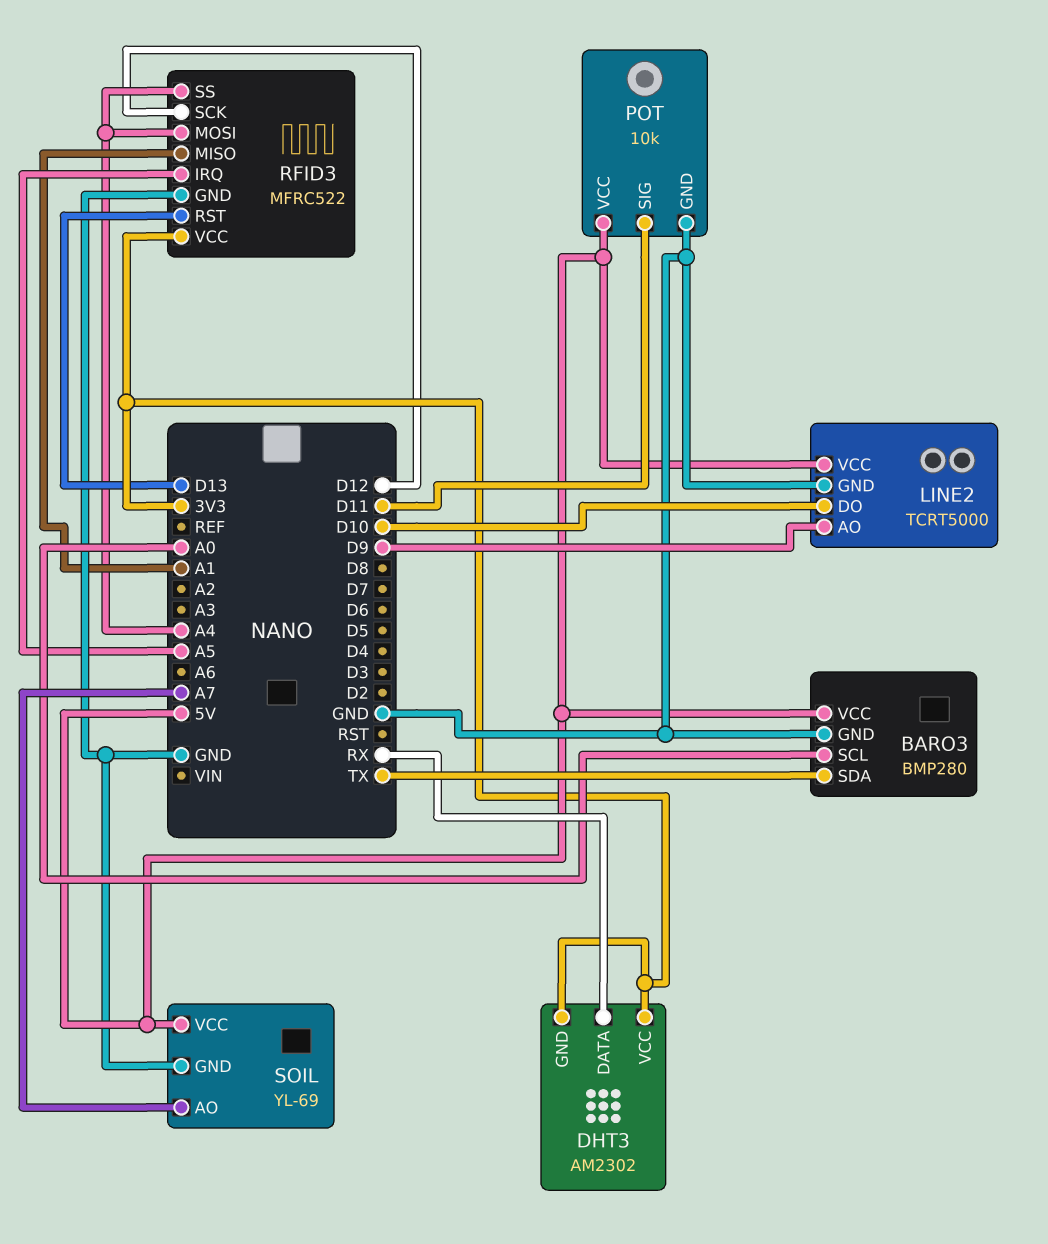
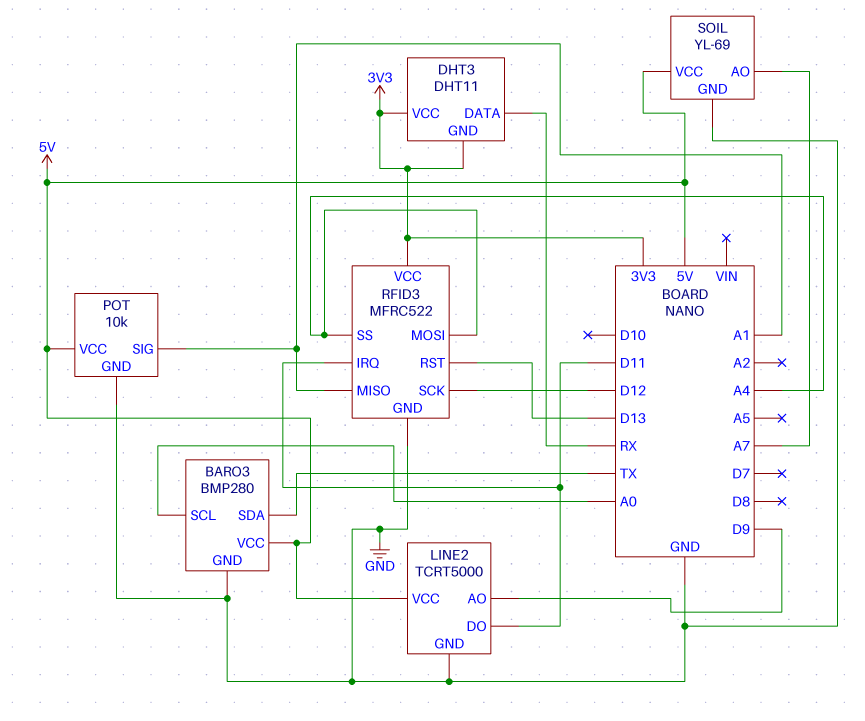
DHT3: AM2302 -> DHT11
LINE2 pin DO: D10 -> D11
POT pin SIG: D11 -> A1
RFID3 pin IRQ: A5 -> D11

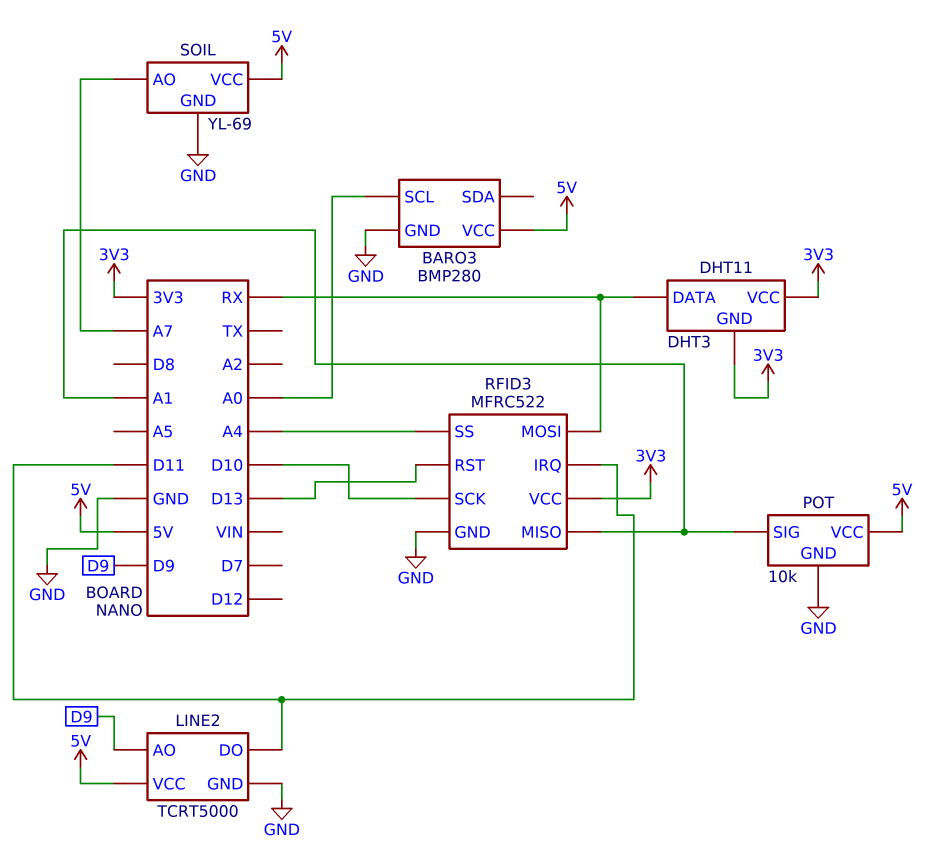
BARO3 pin SDA: TX -> none
RFID3 pin MOSI: A4 -> RX
RFID3 pin SCK: D12 -> D10

